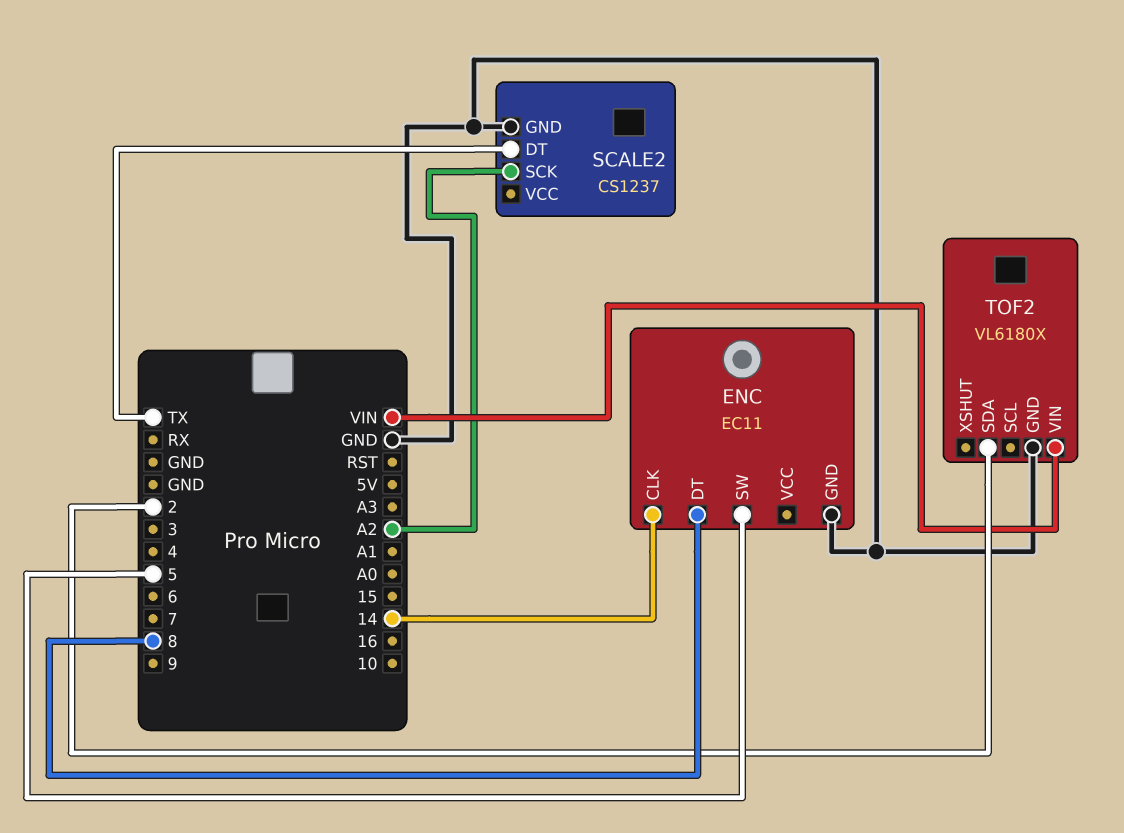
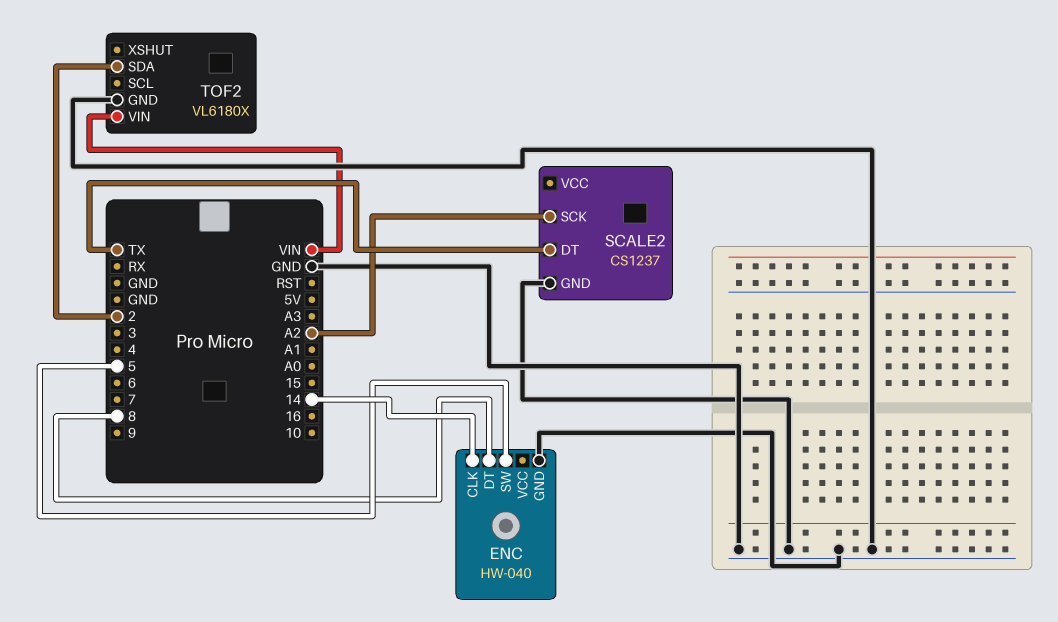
ENC: EC11 -> HW-040

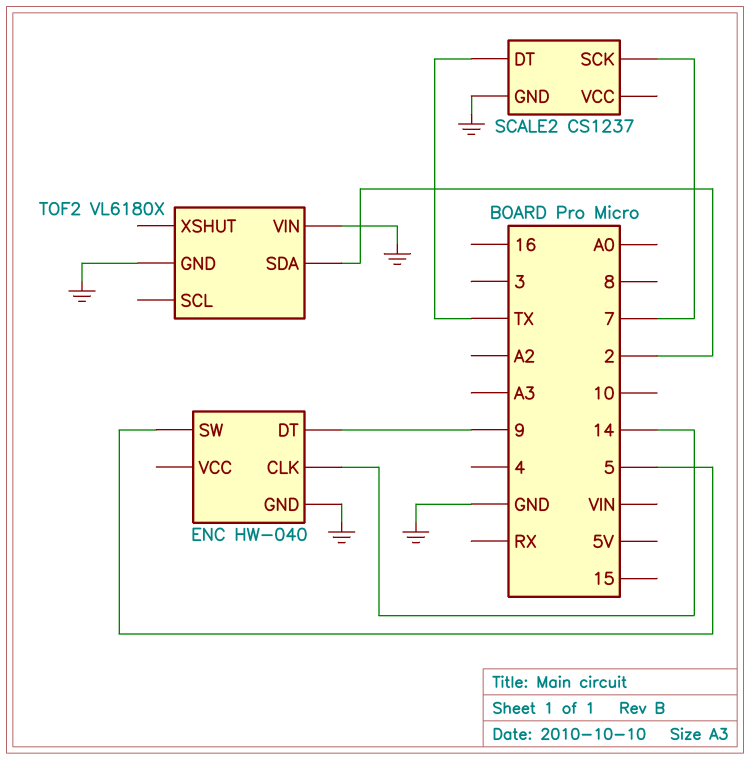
ENC pin DT: 8 -> 9
SCALE2 pin SCK: A2 -> 7
TOF2 pin VIN: VIN -> GND

